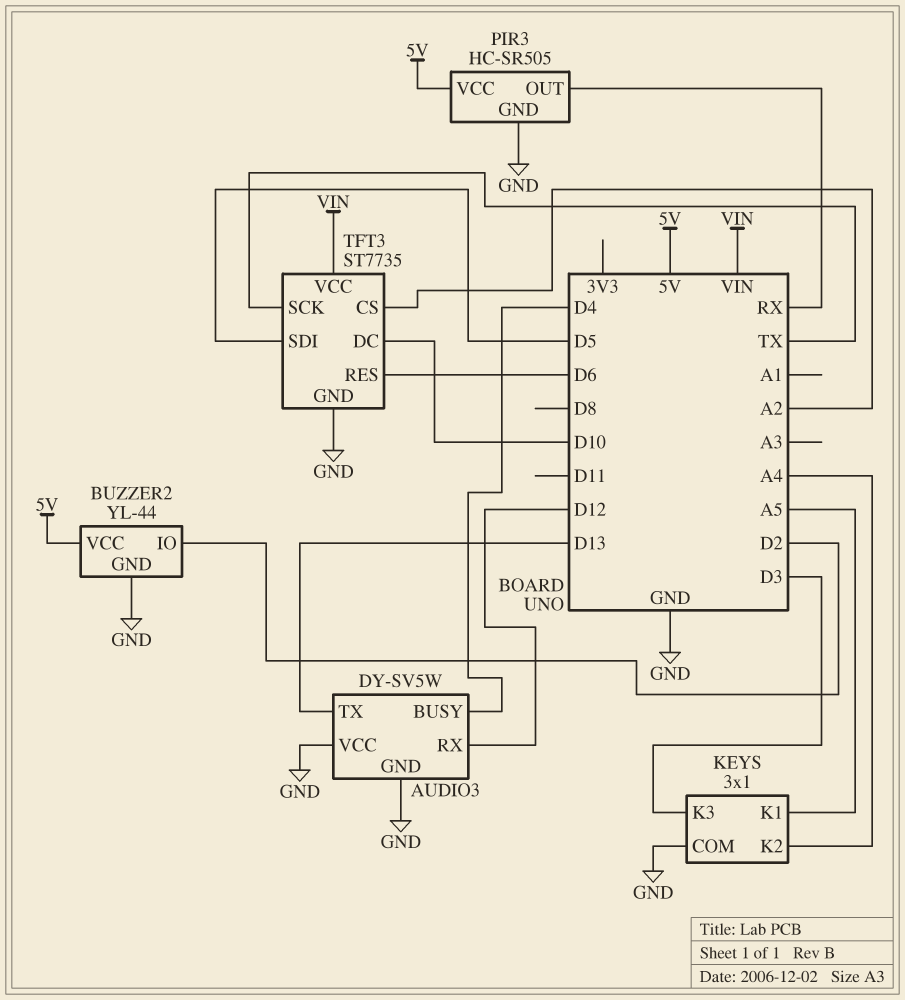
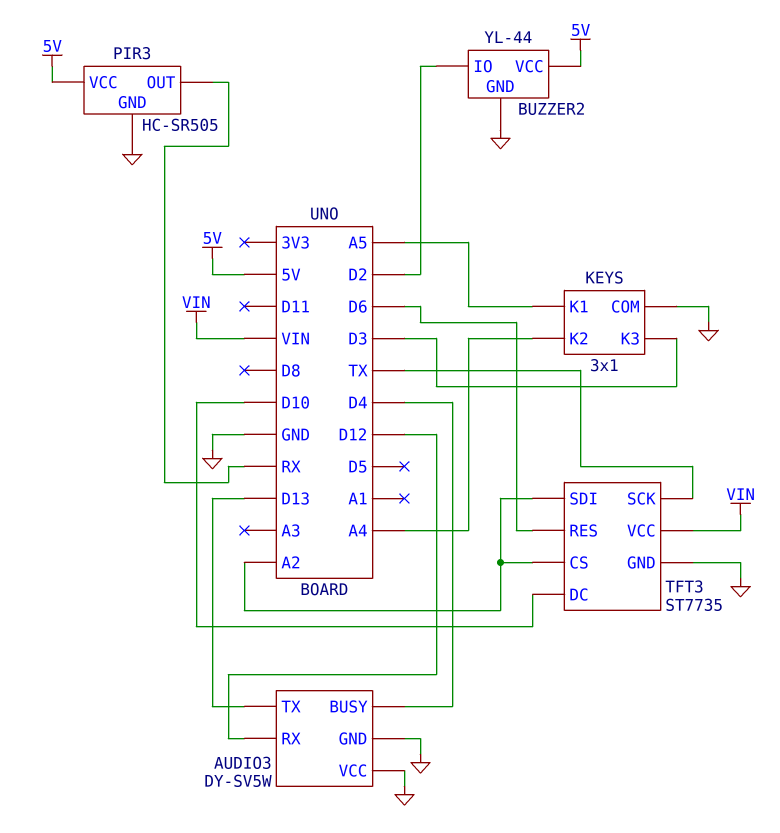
TFT3 pin SDI: D5 -> A2

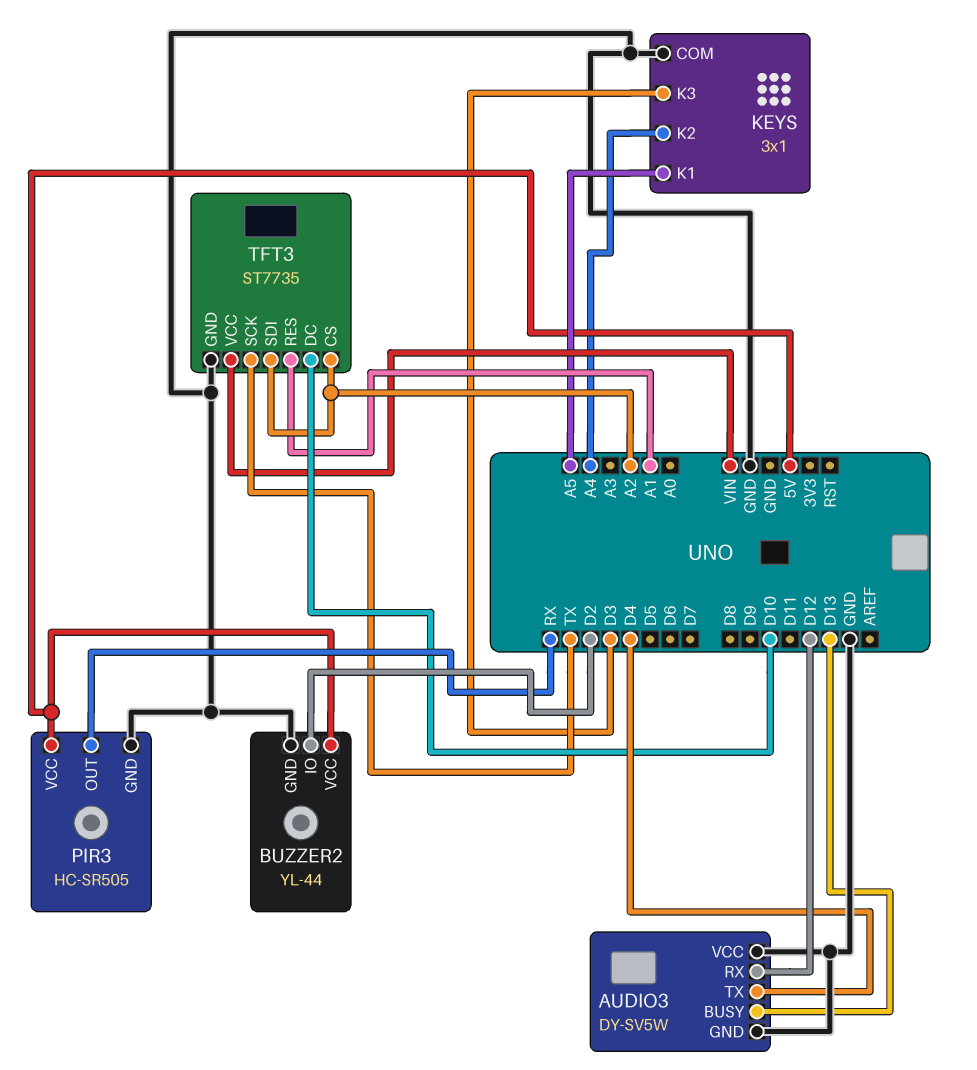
AUDIO3 pin BUSY: D4 -> D13
AUDIO3 pin TX: D13 -> D4
TFT3 pin RES: D6 -> A1

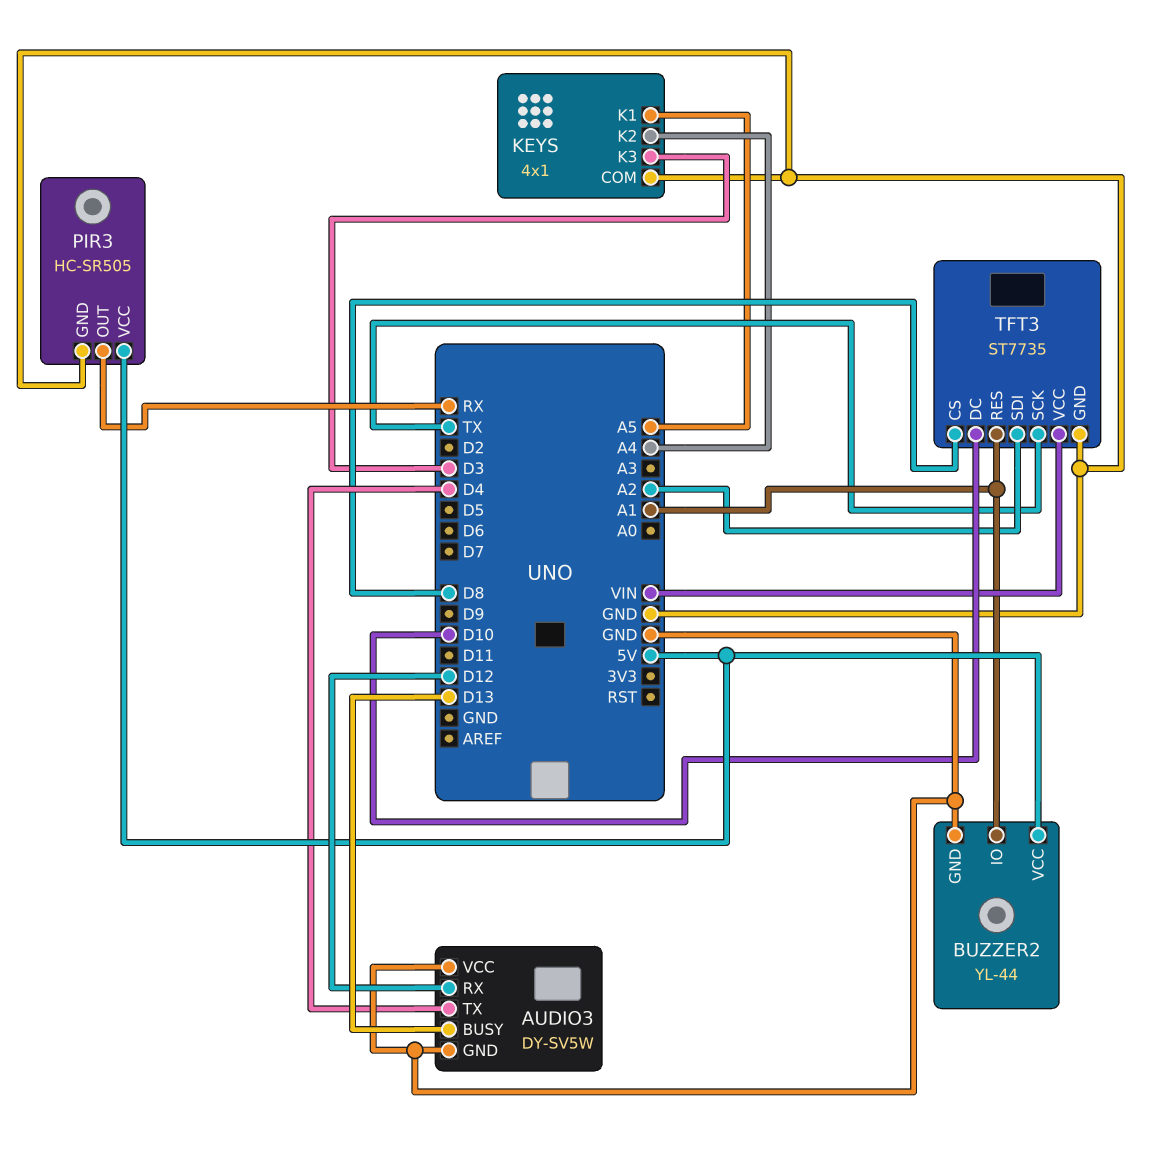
BUZZER2 pin IO: D2 -> A1
KEYS: 3x1 -> 4x1
TFT3 pin CS: A2 -> D8

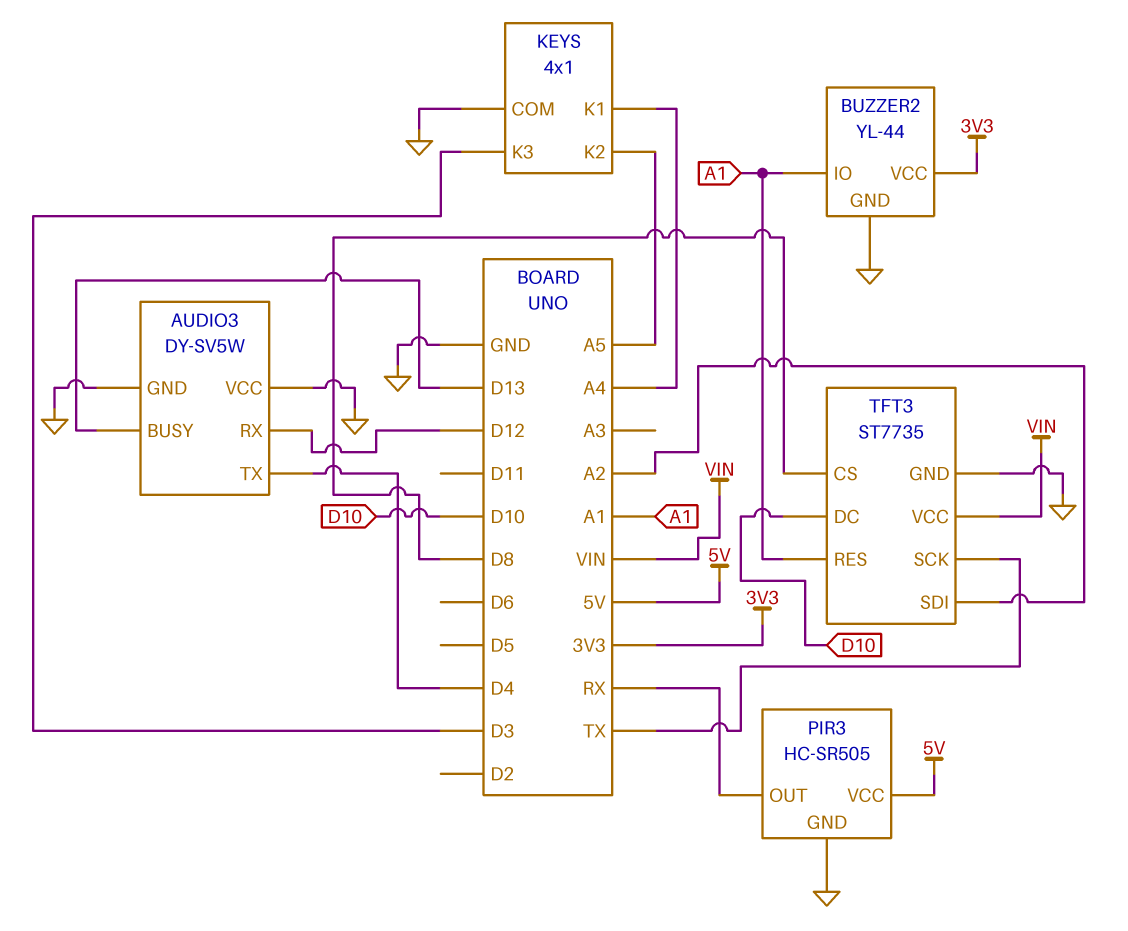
BUZZER2 pin VCC: 5V -> 3V3
KEYS pin K1: A5 -> A4
KEYS pin K2: A4 -> A5

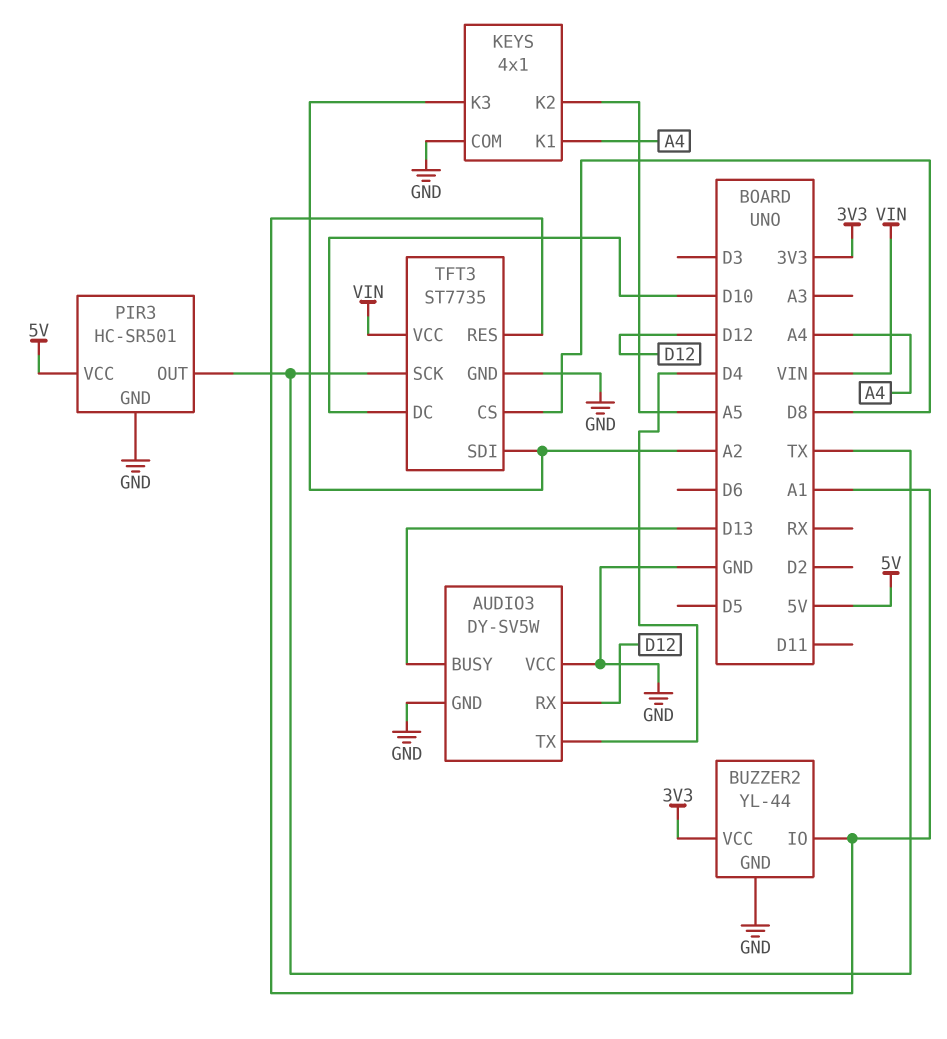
KEYS pin K3: D3 -> A2
PIR3: HC-SR505 -> HC-SR501
PIR3 pin OUT: RX -> TX

